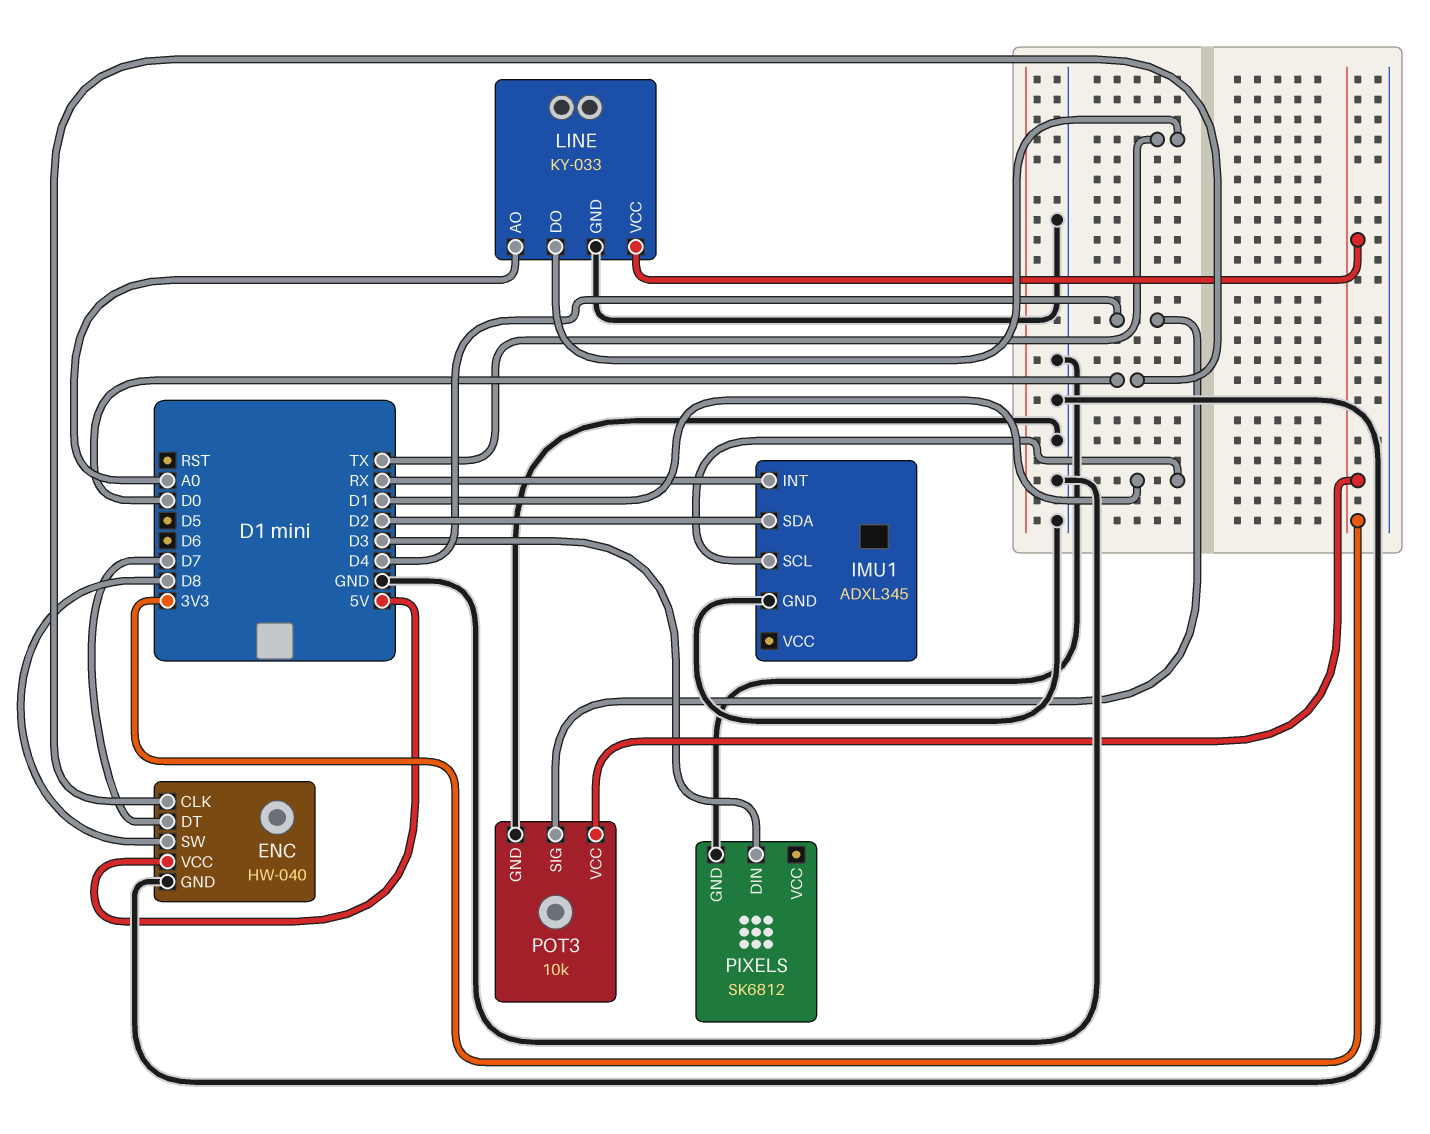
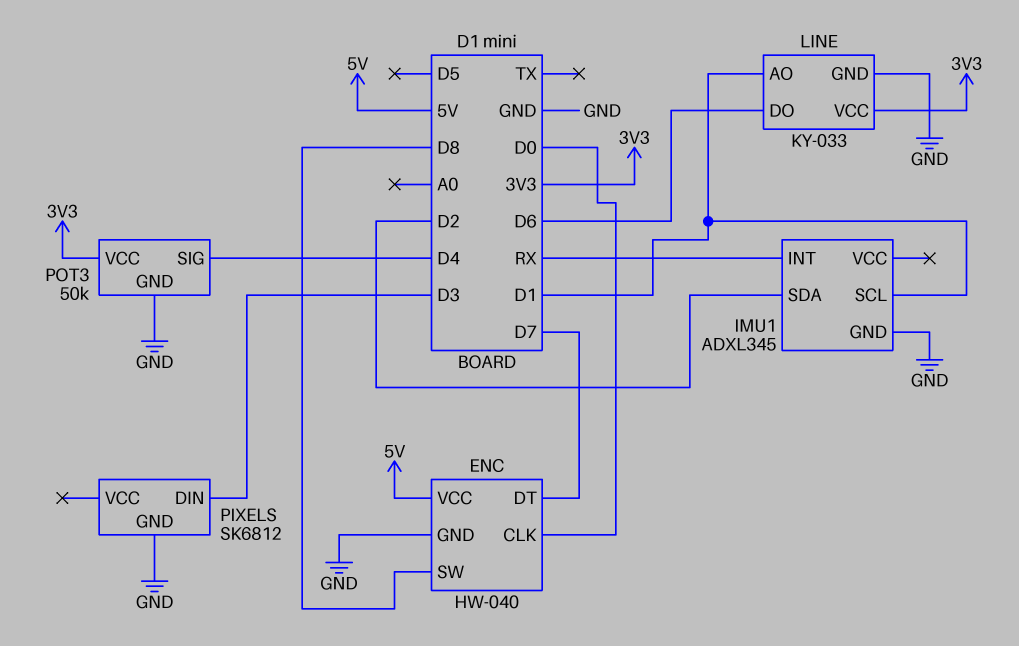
LINE pin AO: A0 -> D1
LINE pin DO: TX -> D6
POT3: 10k -> 50k

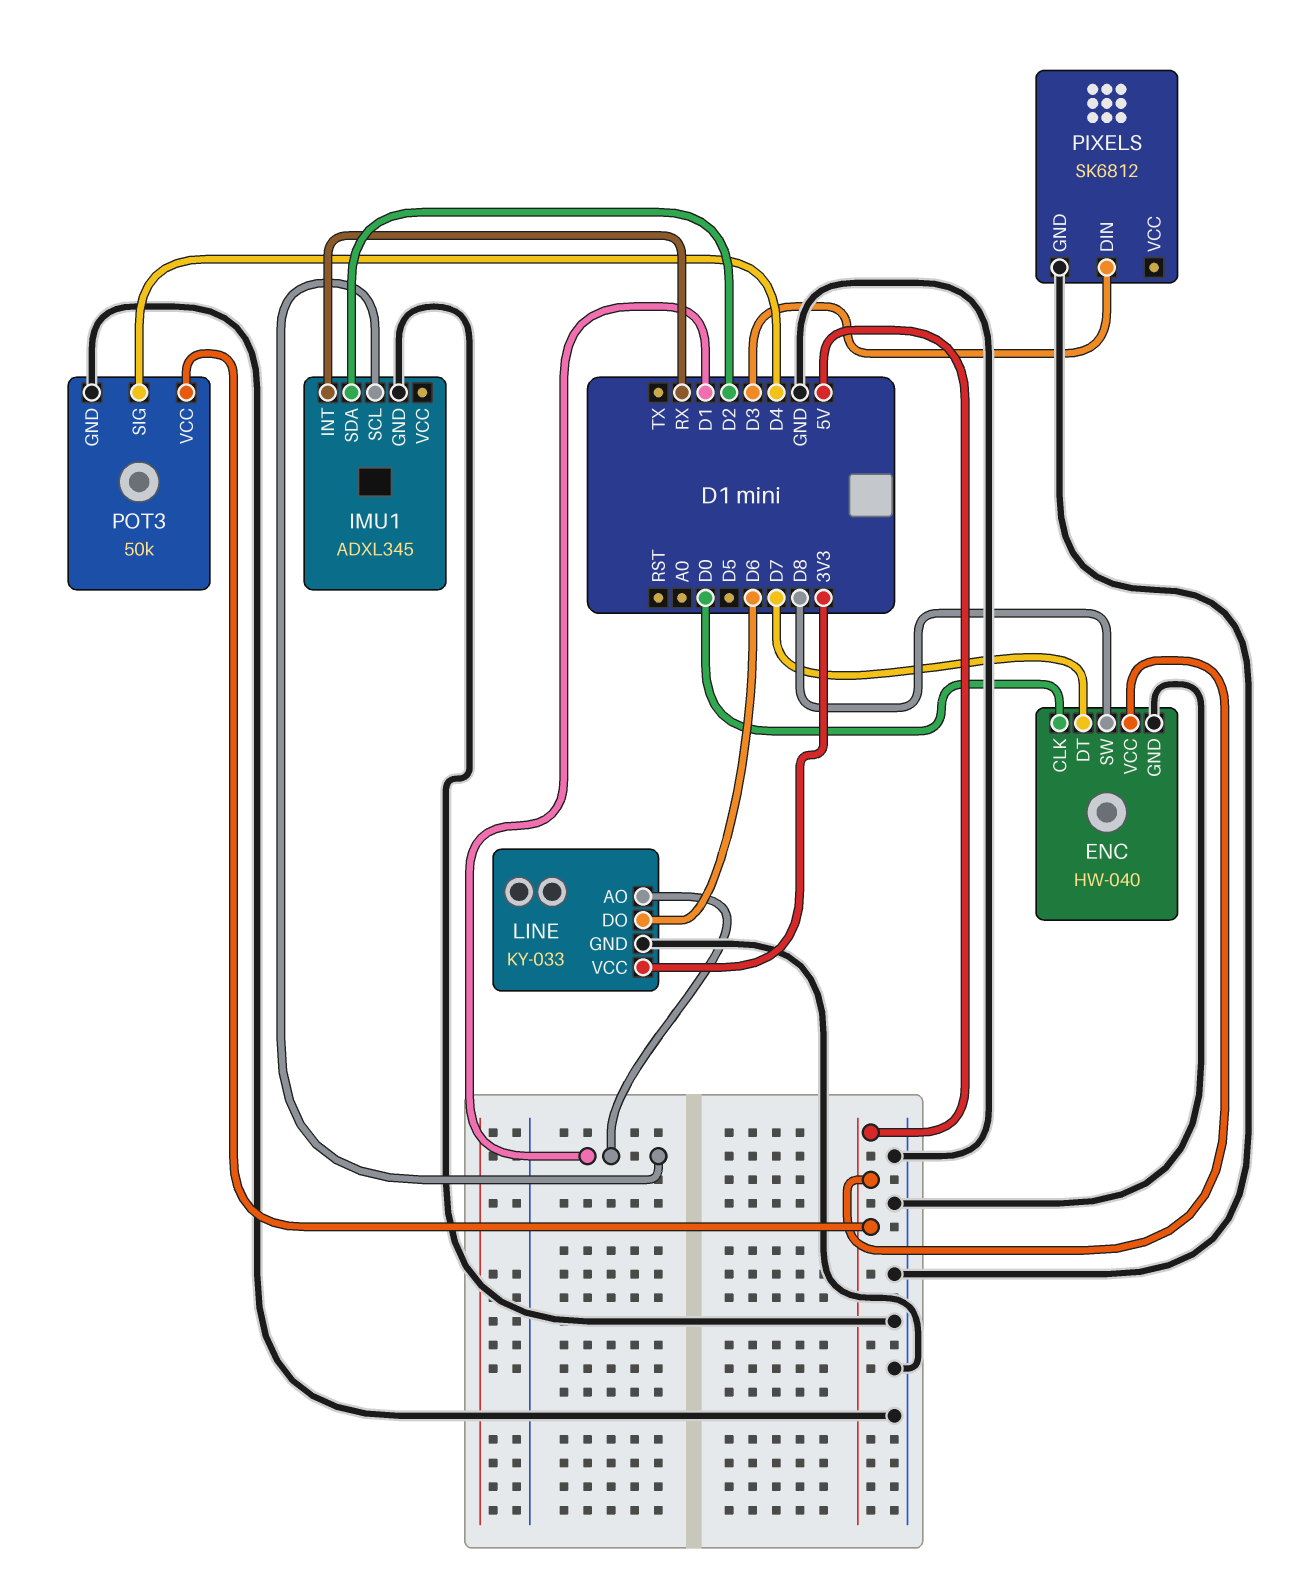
POT3 pin VCC: 3V3 -> 5V

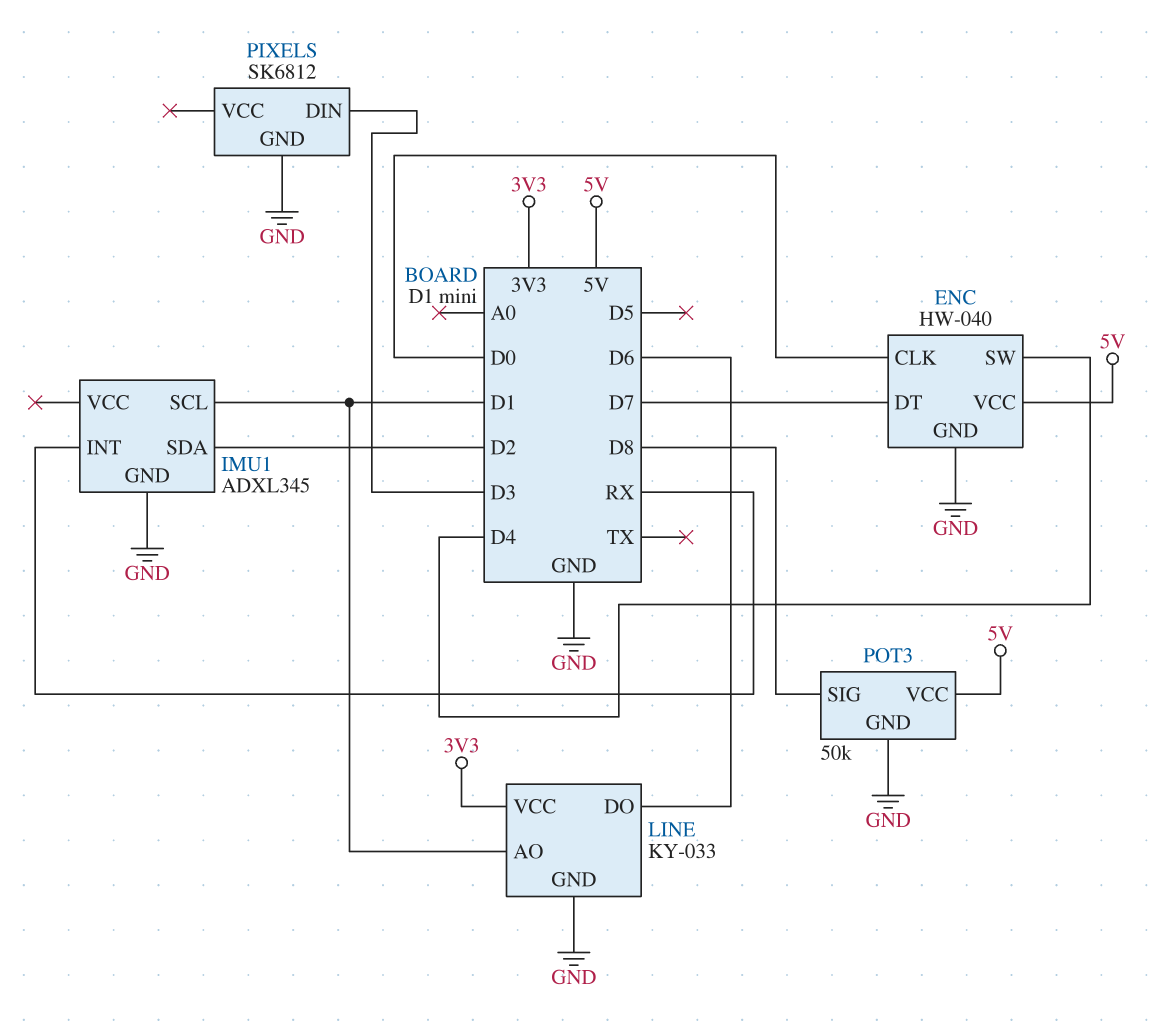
ENC pin SW: D8 -> D4
POT3 pin SIG: D4 -> D8

